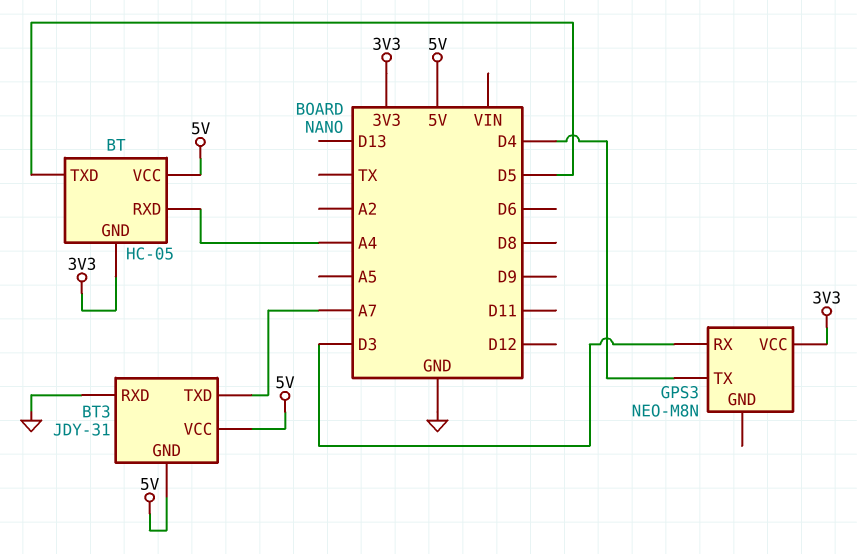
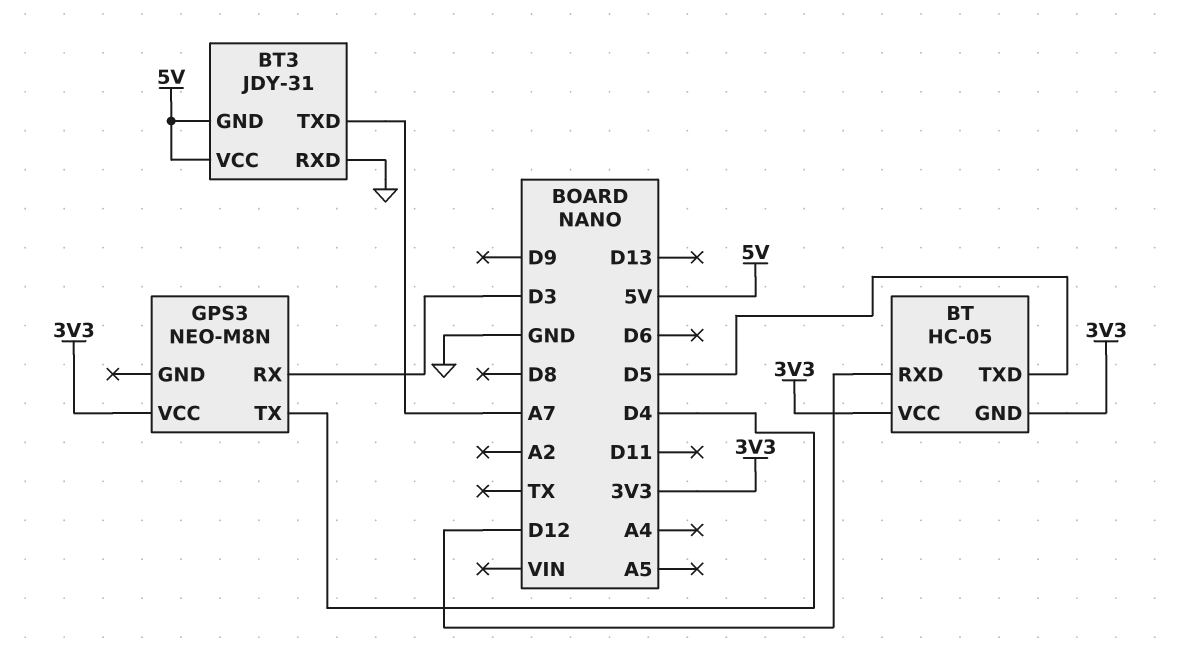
BT pin RXD: A4 -> D12
BT pin VCC: 5V -> 3V3

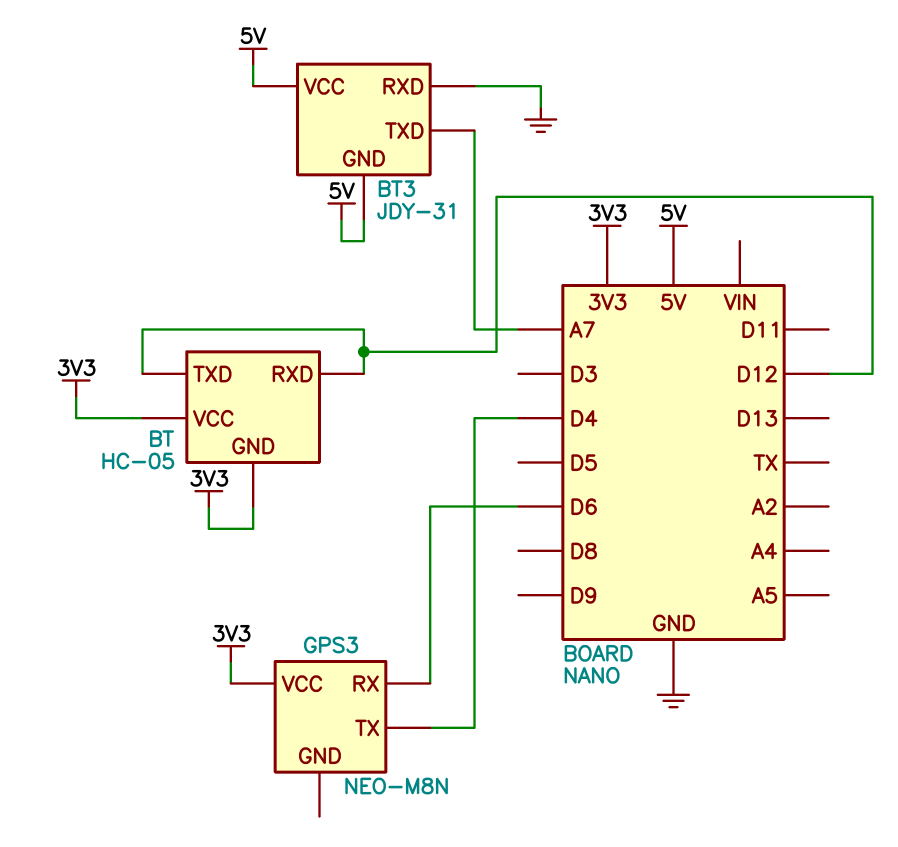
BT pin TXD: D5 -> D12
GPS3 pin RX: D3 -> D6

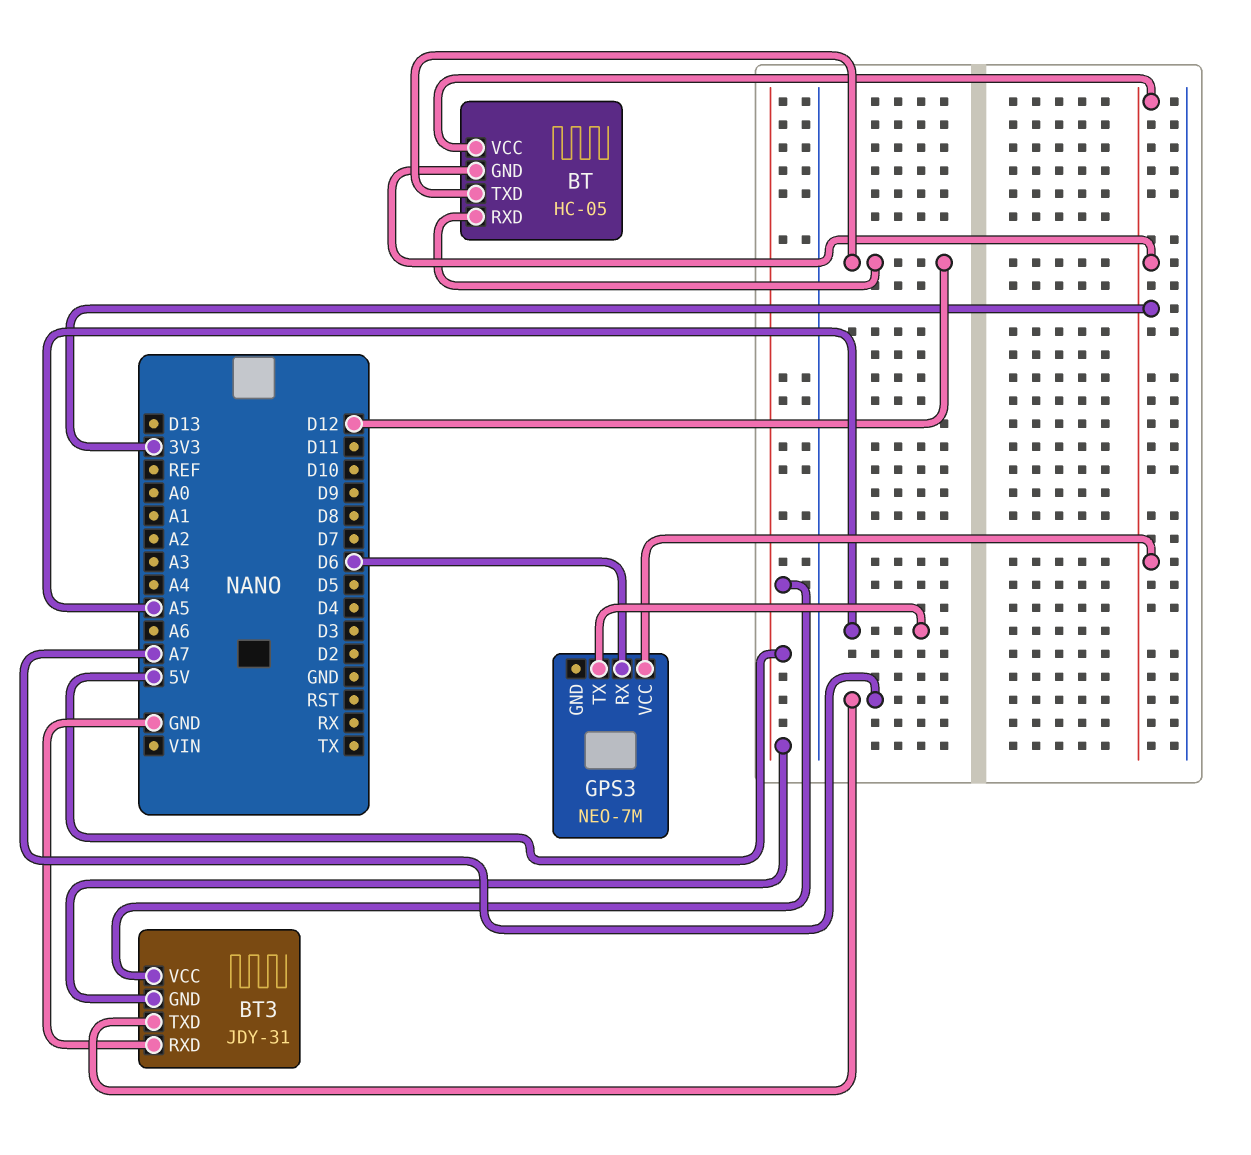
GPS3: NEO-M8N -> NEO-7M
GPS3 pin TX: D4 -> A5

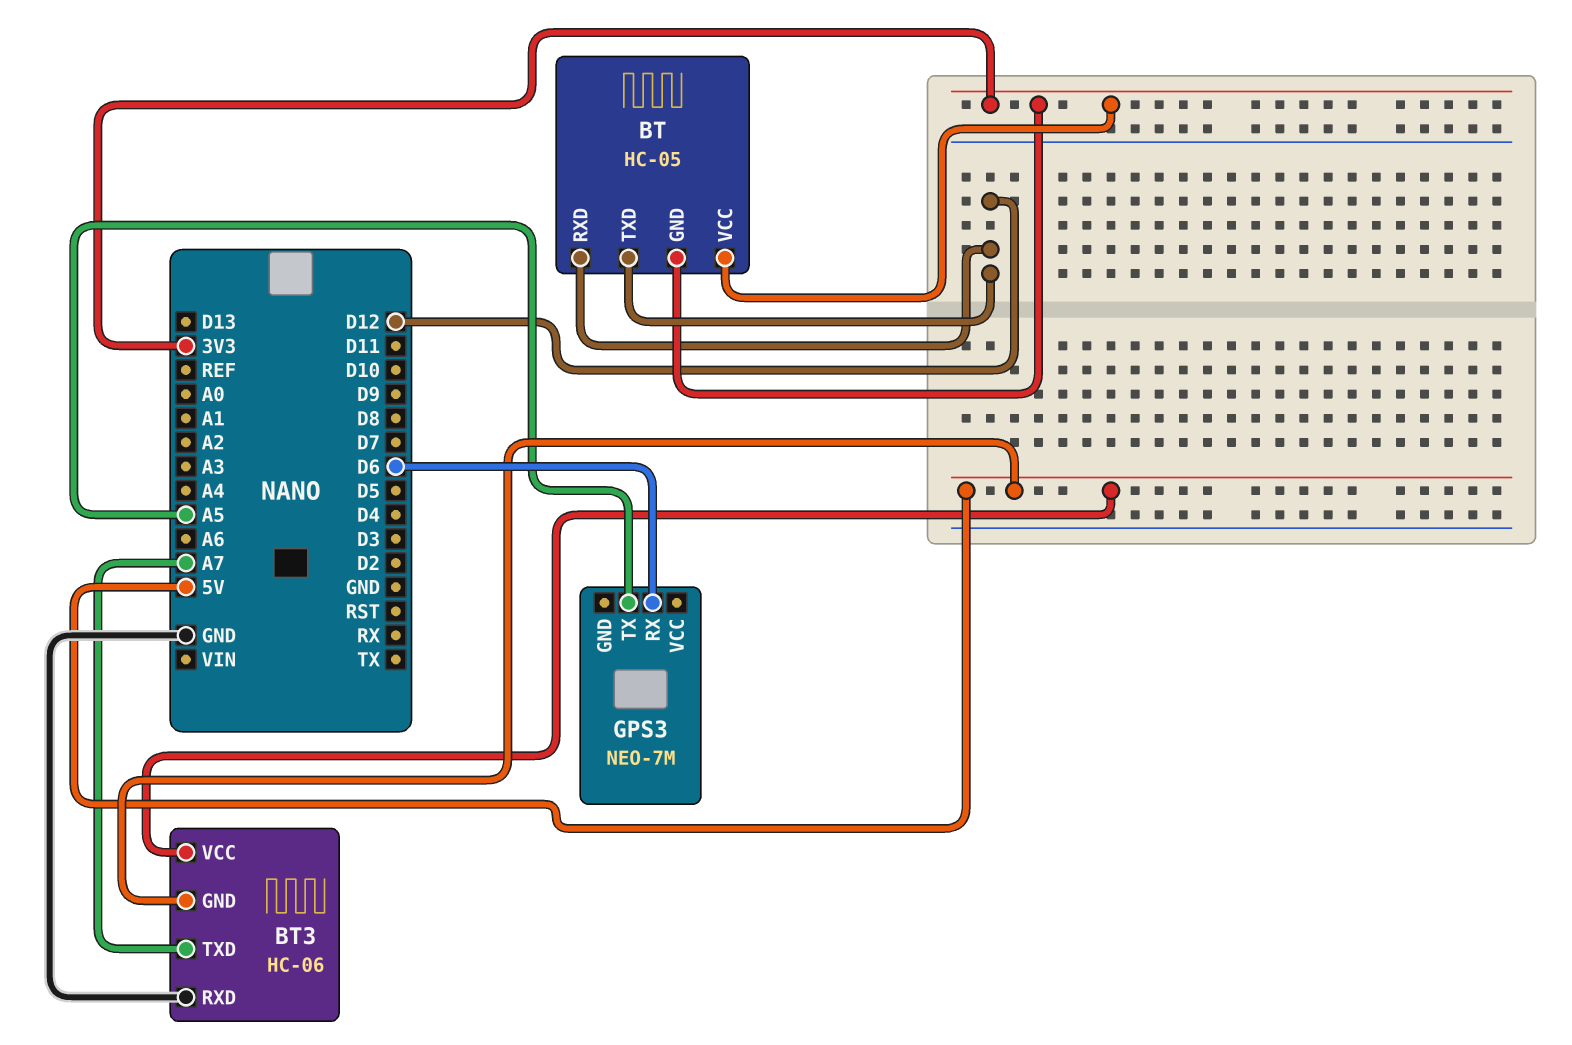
BT3: JDY-31 -> HC-06
GPS3 pin VCC: 3V3 -> none

